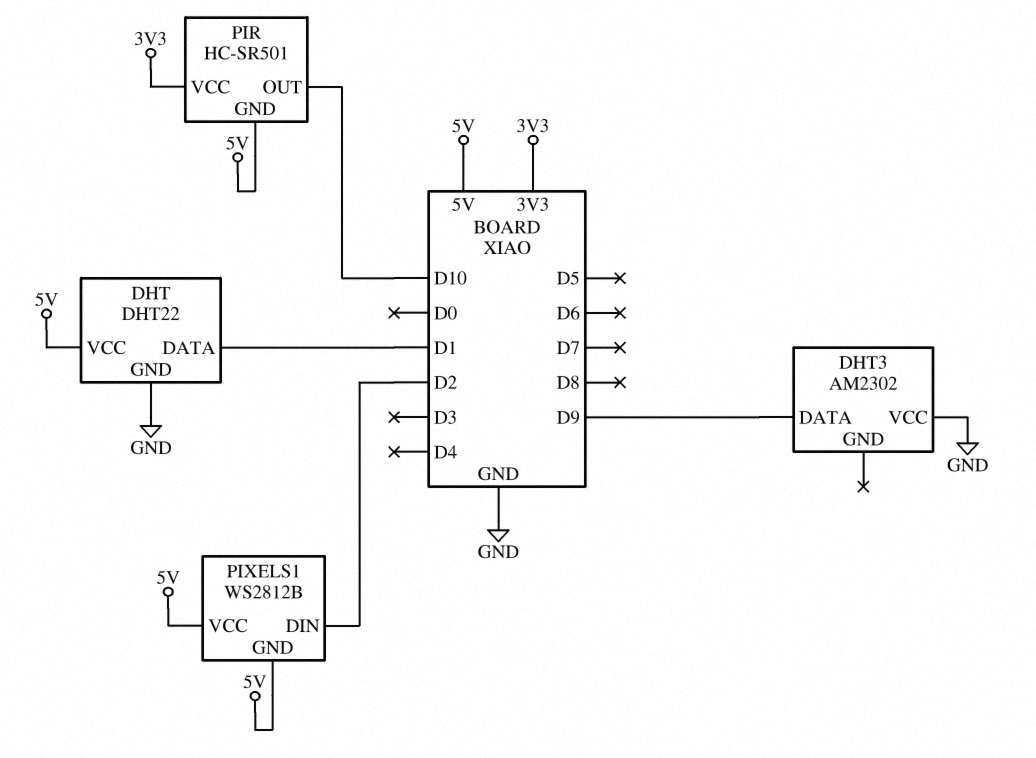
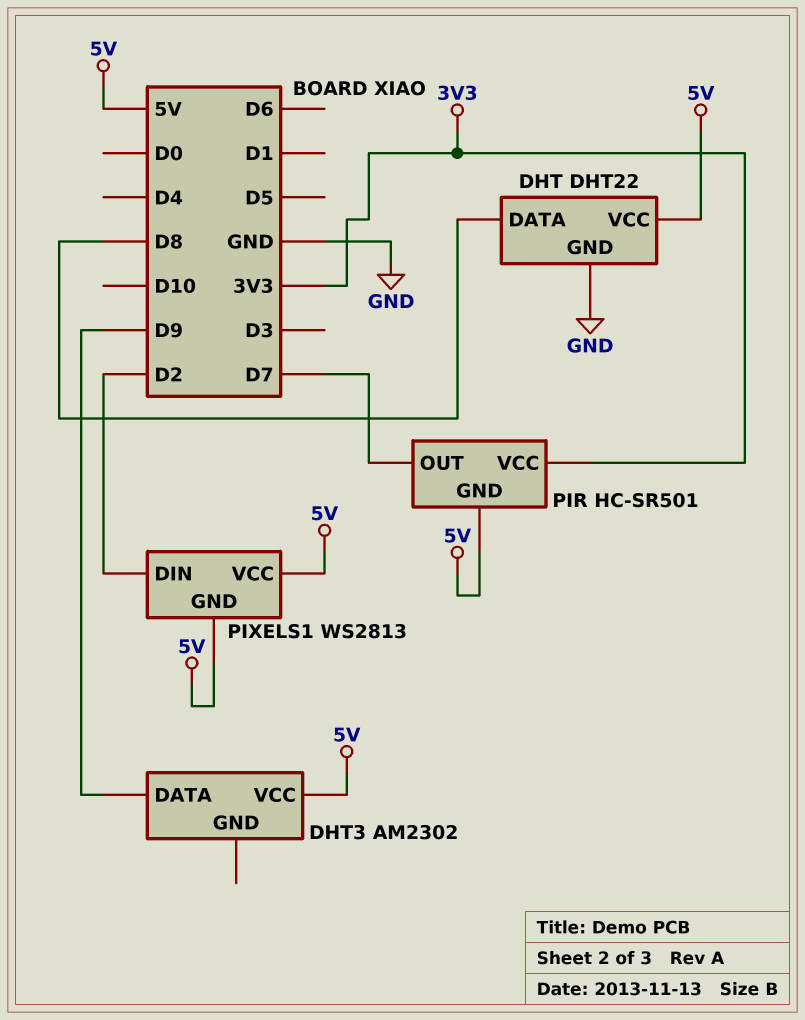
DHT pin DATA: D1 -> D8
DHT3 pin VCC: GND -> 5V
PIR pin OUT: D10 -> D7
PIXELS1: WS2812B -> WS2813

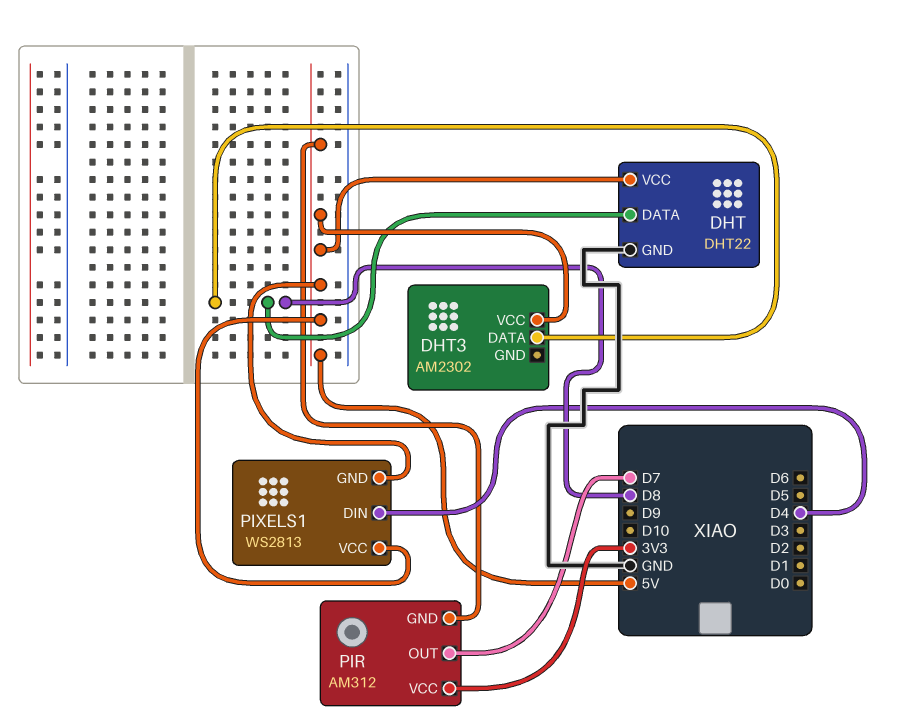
DHT3 pin DATA: D9 -> D8
PIR: HC-SR501 -> AM312
PIXELS1 pin DIN: D2 -> D4

